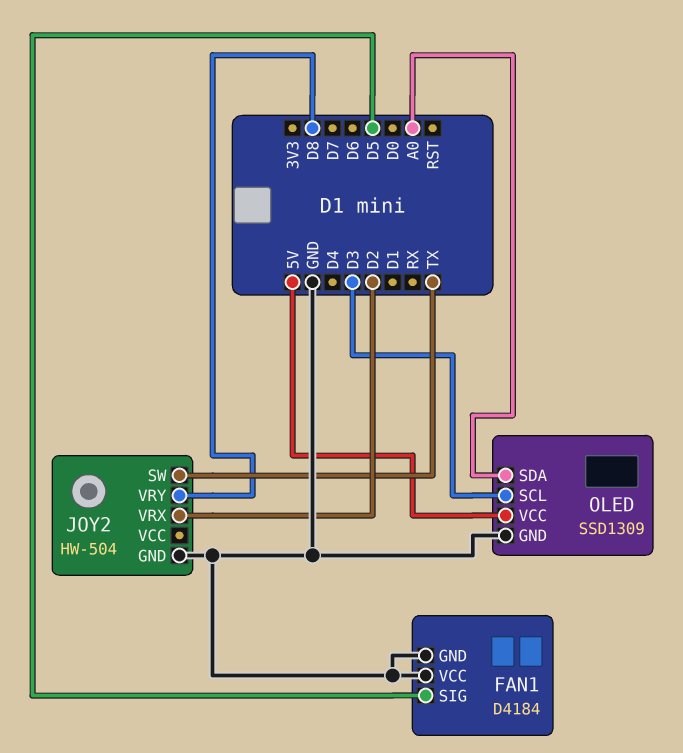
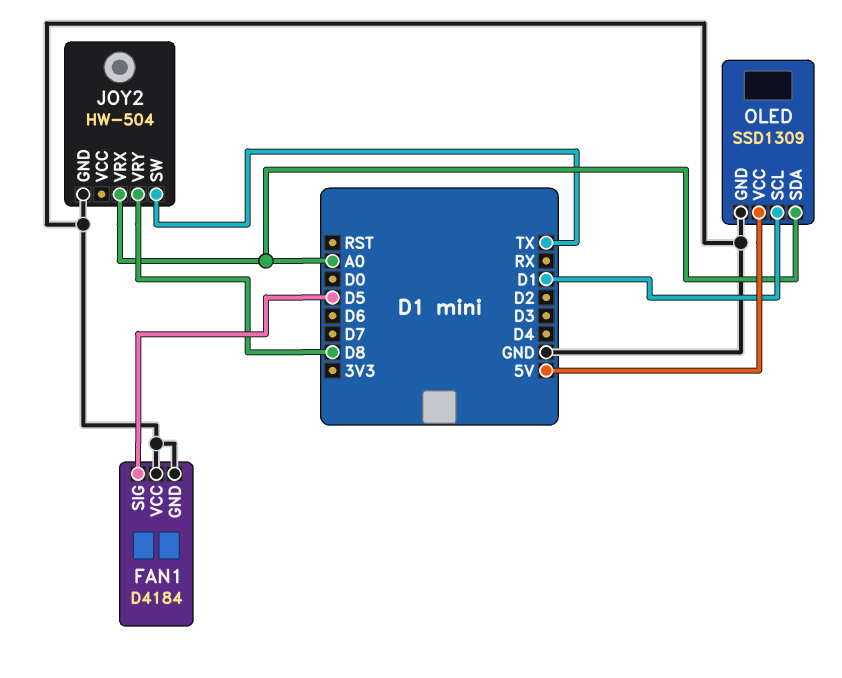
JOY2 pin VRX: D2 -> A0
OLED pin SCL: D3 -> D1

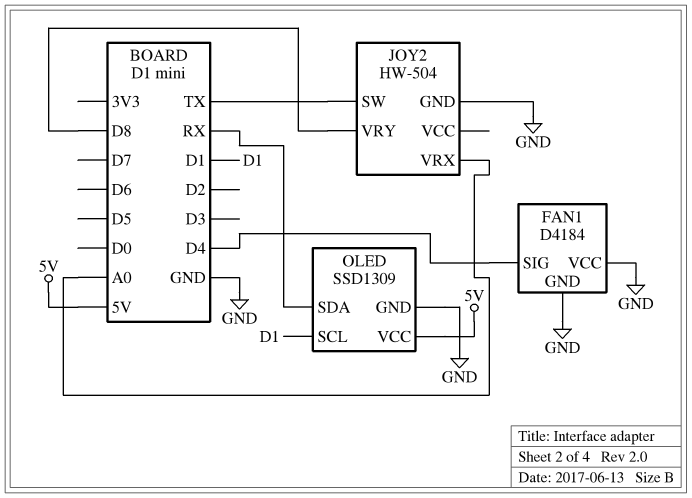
FAN1 pin SIG: D5 -> D4
OLED pin SDA: A0 -> RX

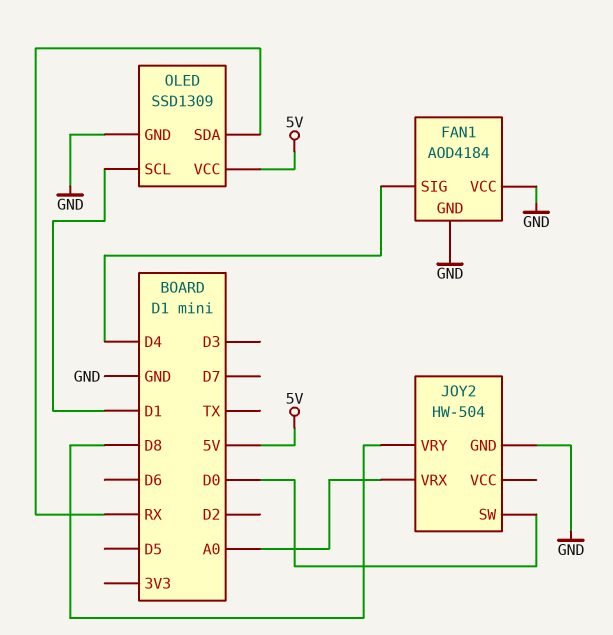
FAN1: D4184 -> AOD4184
JOY2 pin SW: TX -> D0

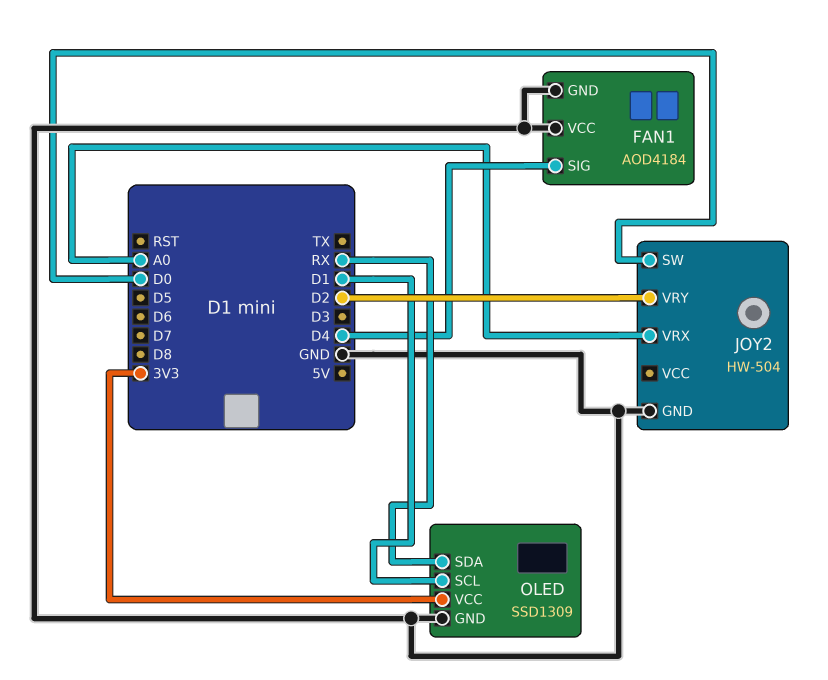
JOY2 pin VRY: D8 -> D2
OLED pin VCC: 5V -> 3V3

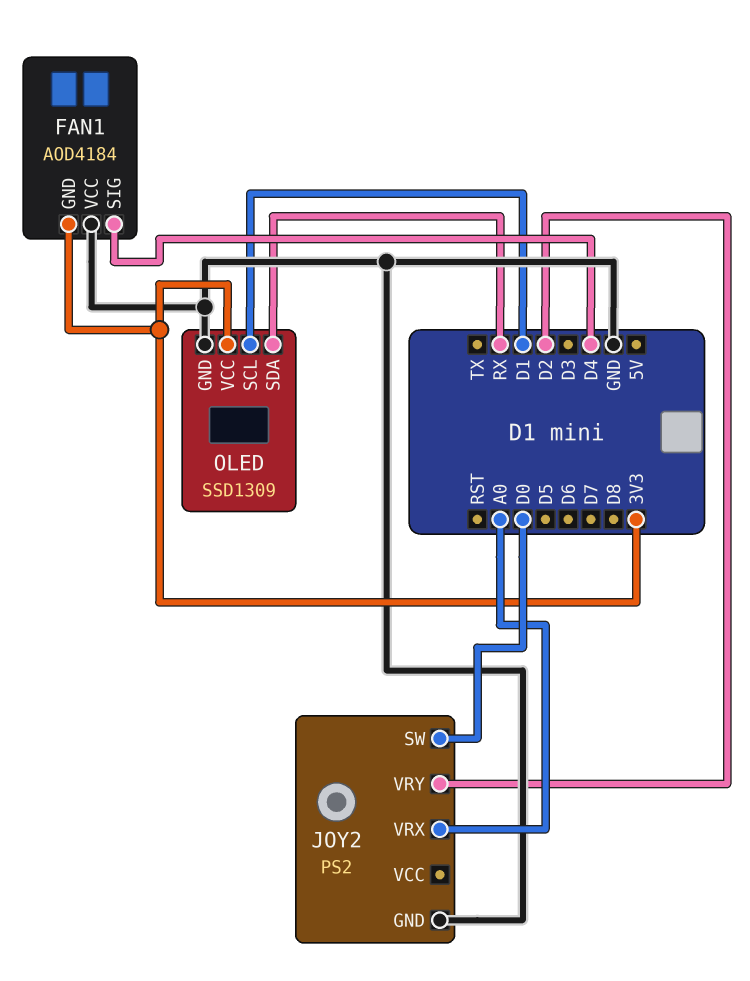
FAN1 pin GND: GND -> 3V3
JOY2: HW-504 -> PS2

